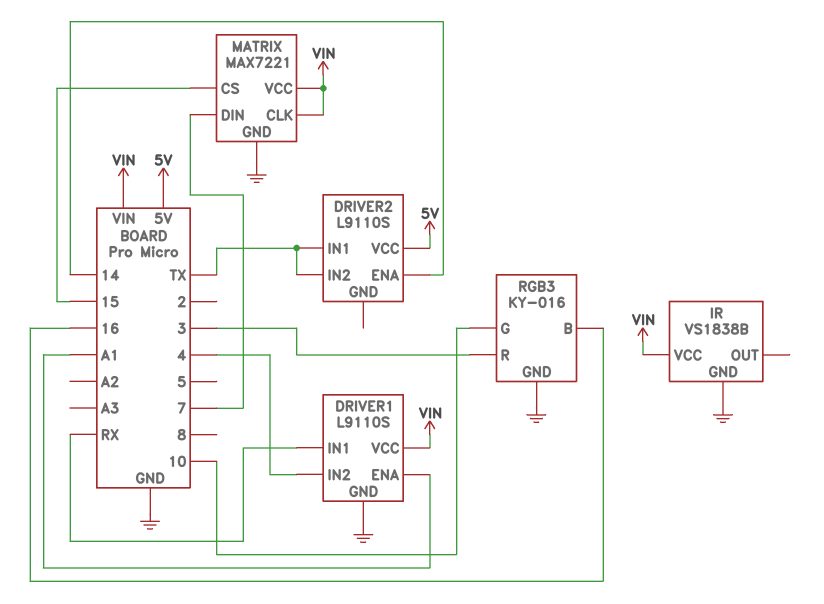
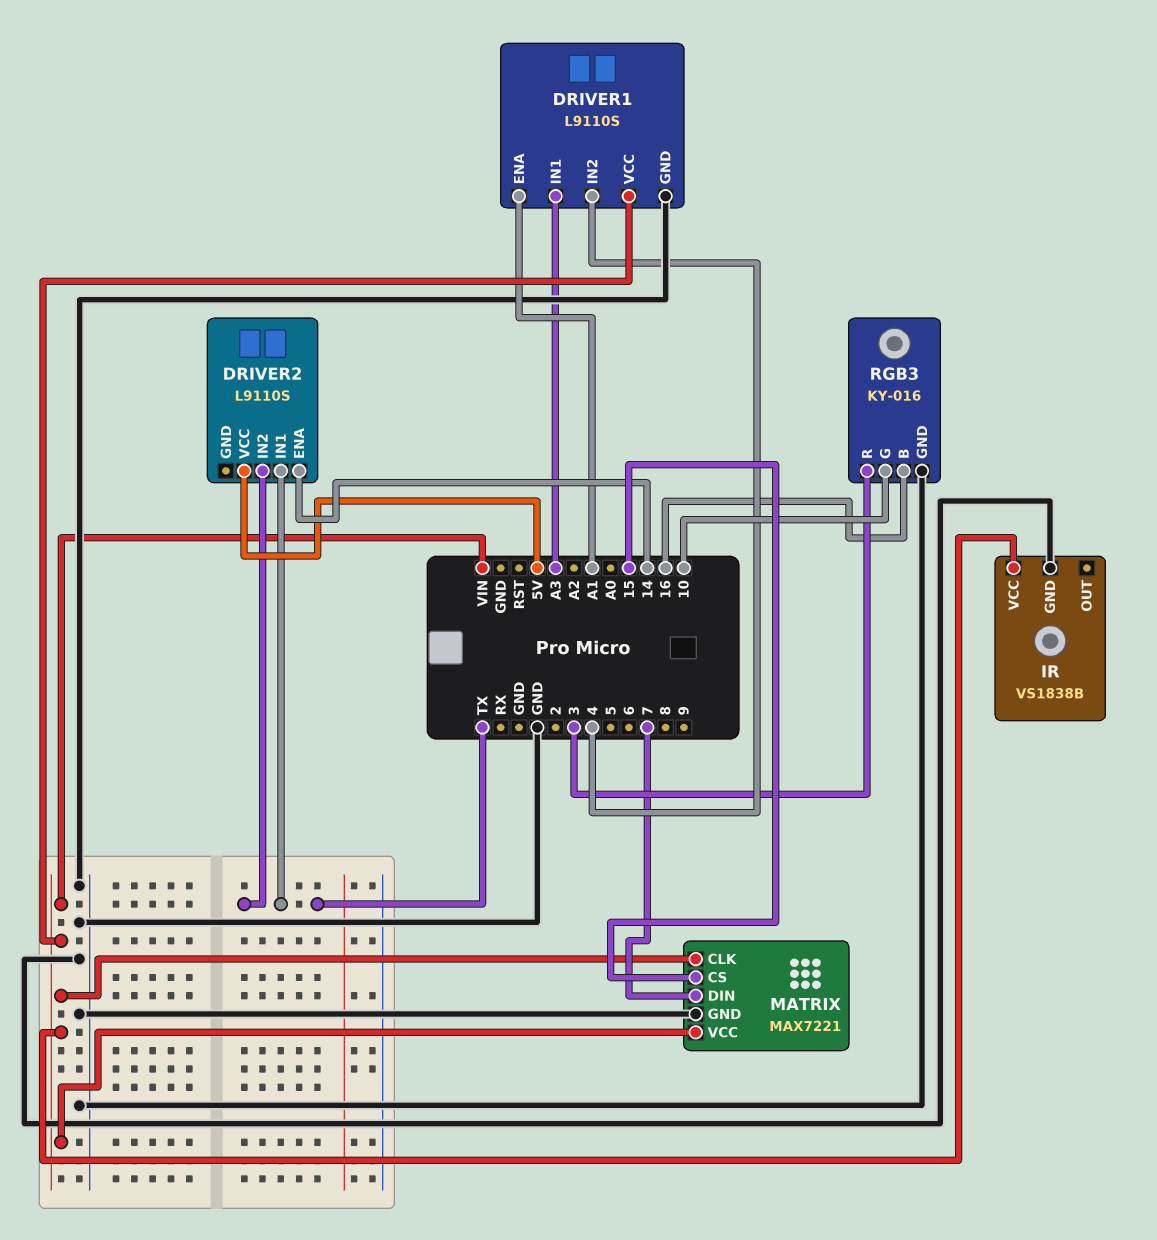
DRIVER1 pin IN1: RX -> A3

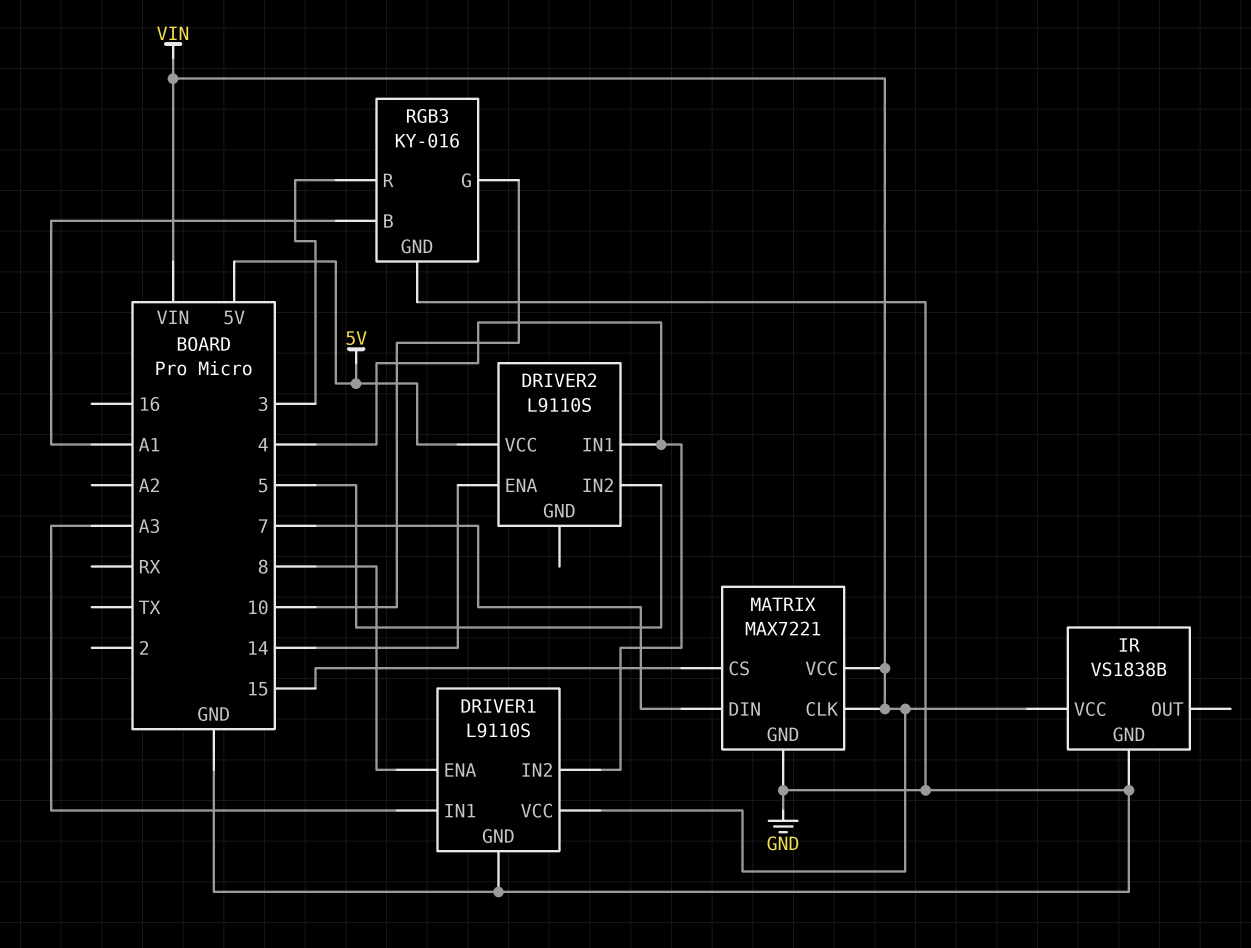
DRIVER1 pin ENA: A1 -> 8
DRIVER2 pin IN1: TX -> 4
DRIVER2 pin IN2: TX -> 5
RGB3 pin B: 16 -> A1

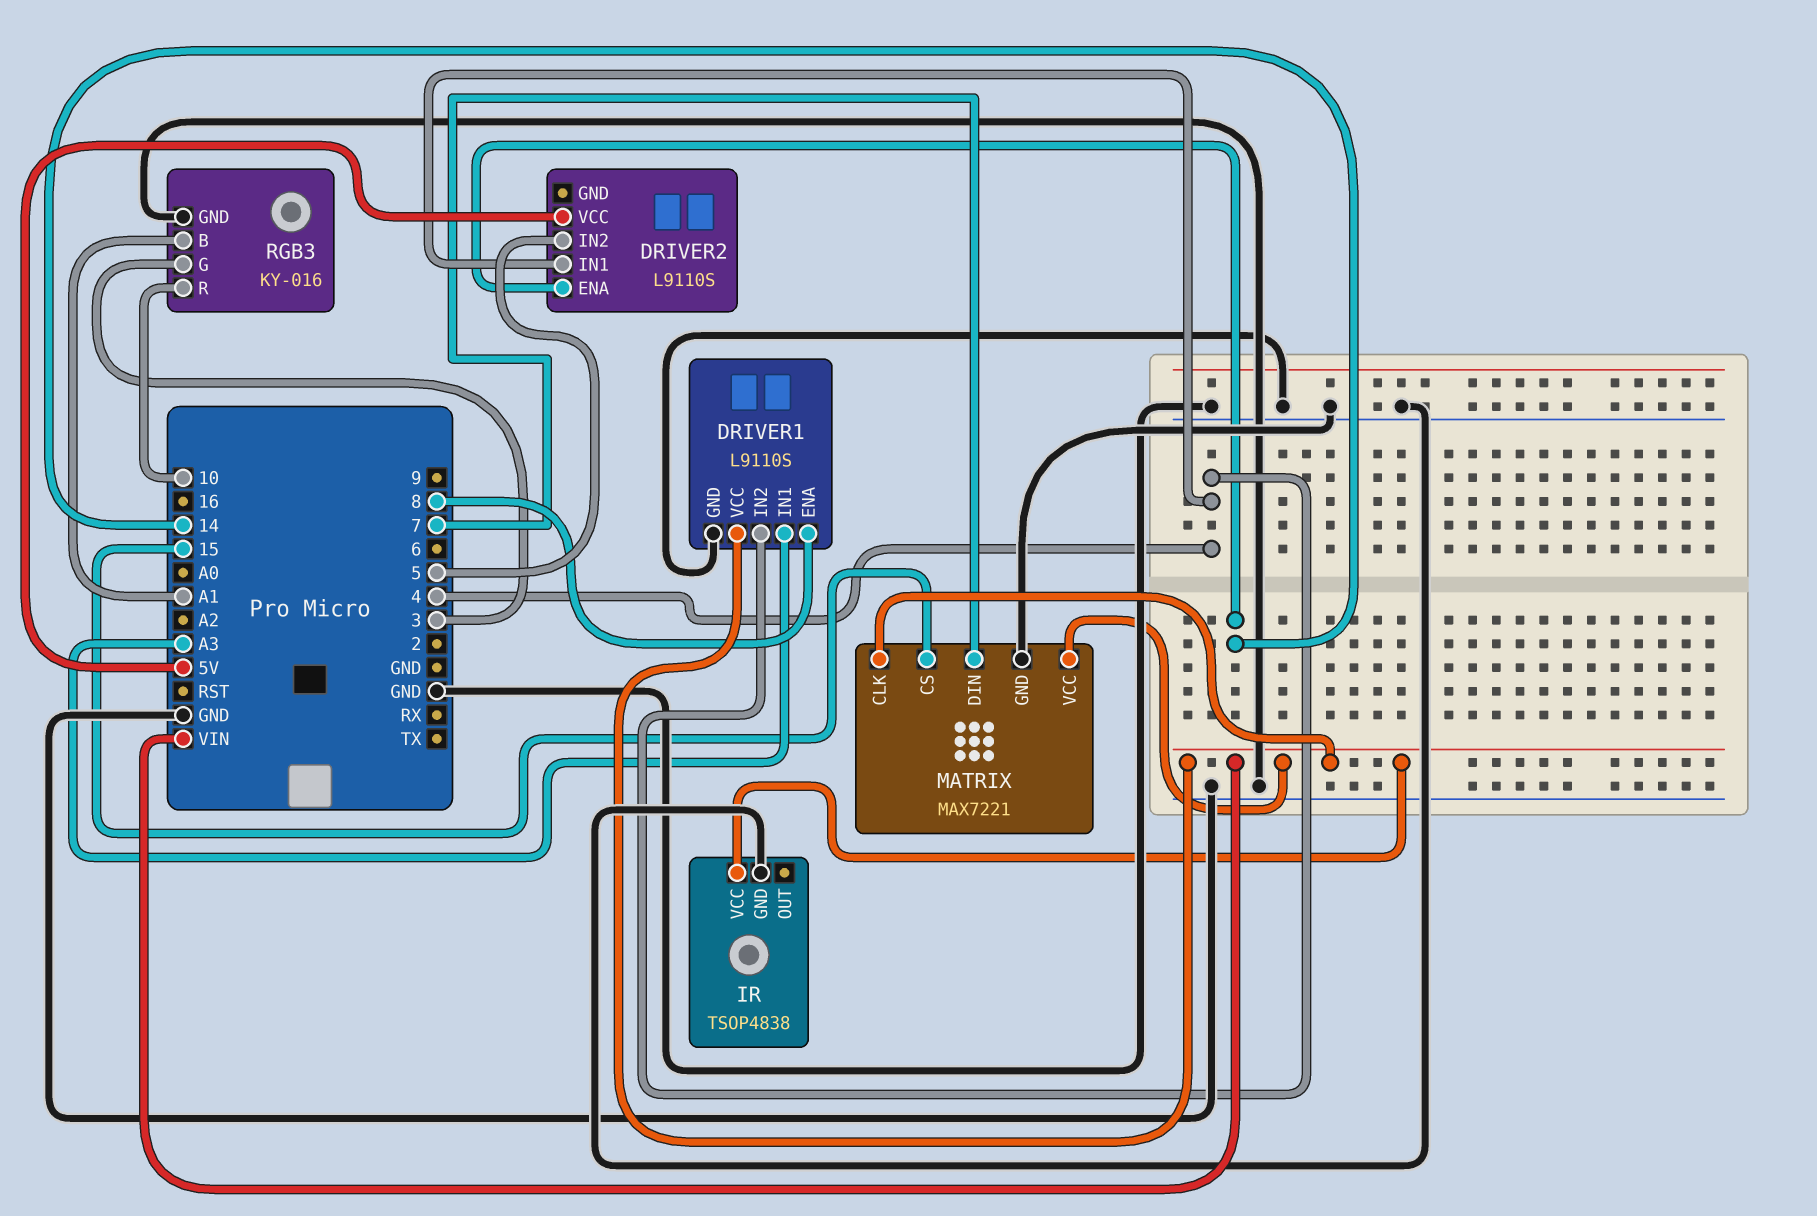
IR: VS1838B -> TSOP4838
RGB3 pin G: 10 -> 3
RGB3 pin R: 3 -> 10

